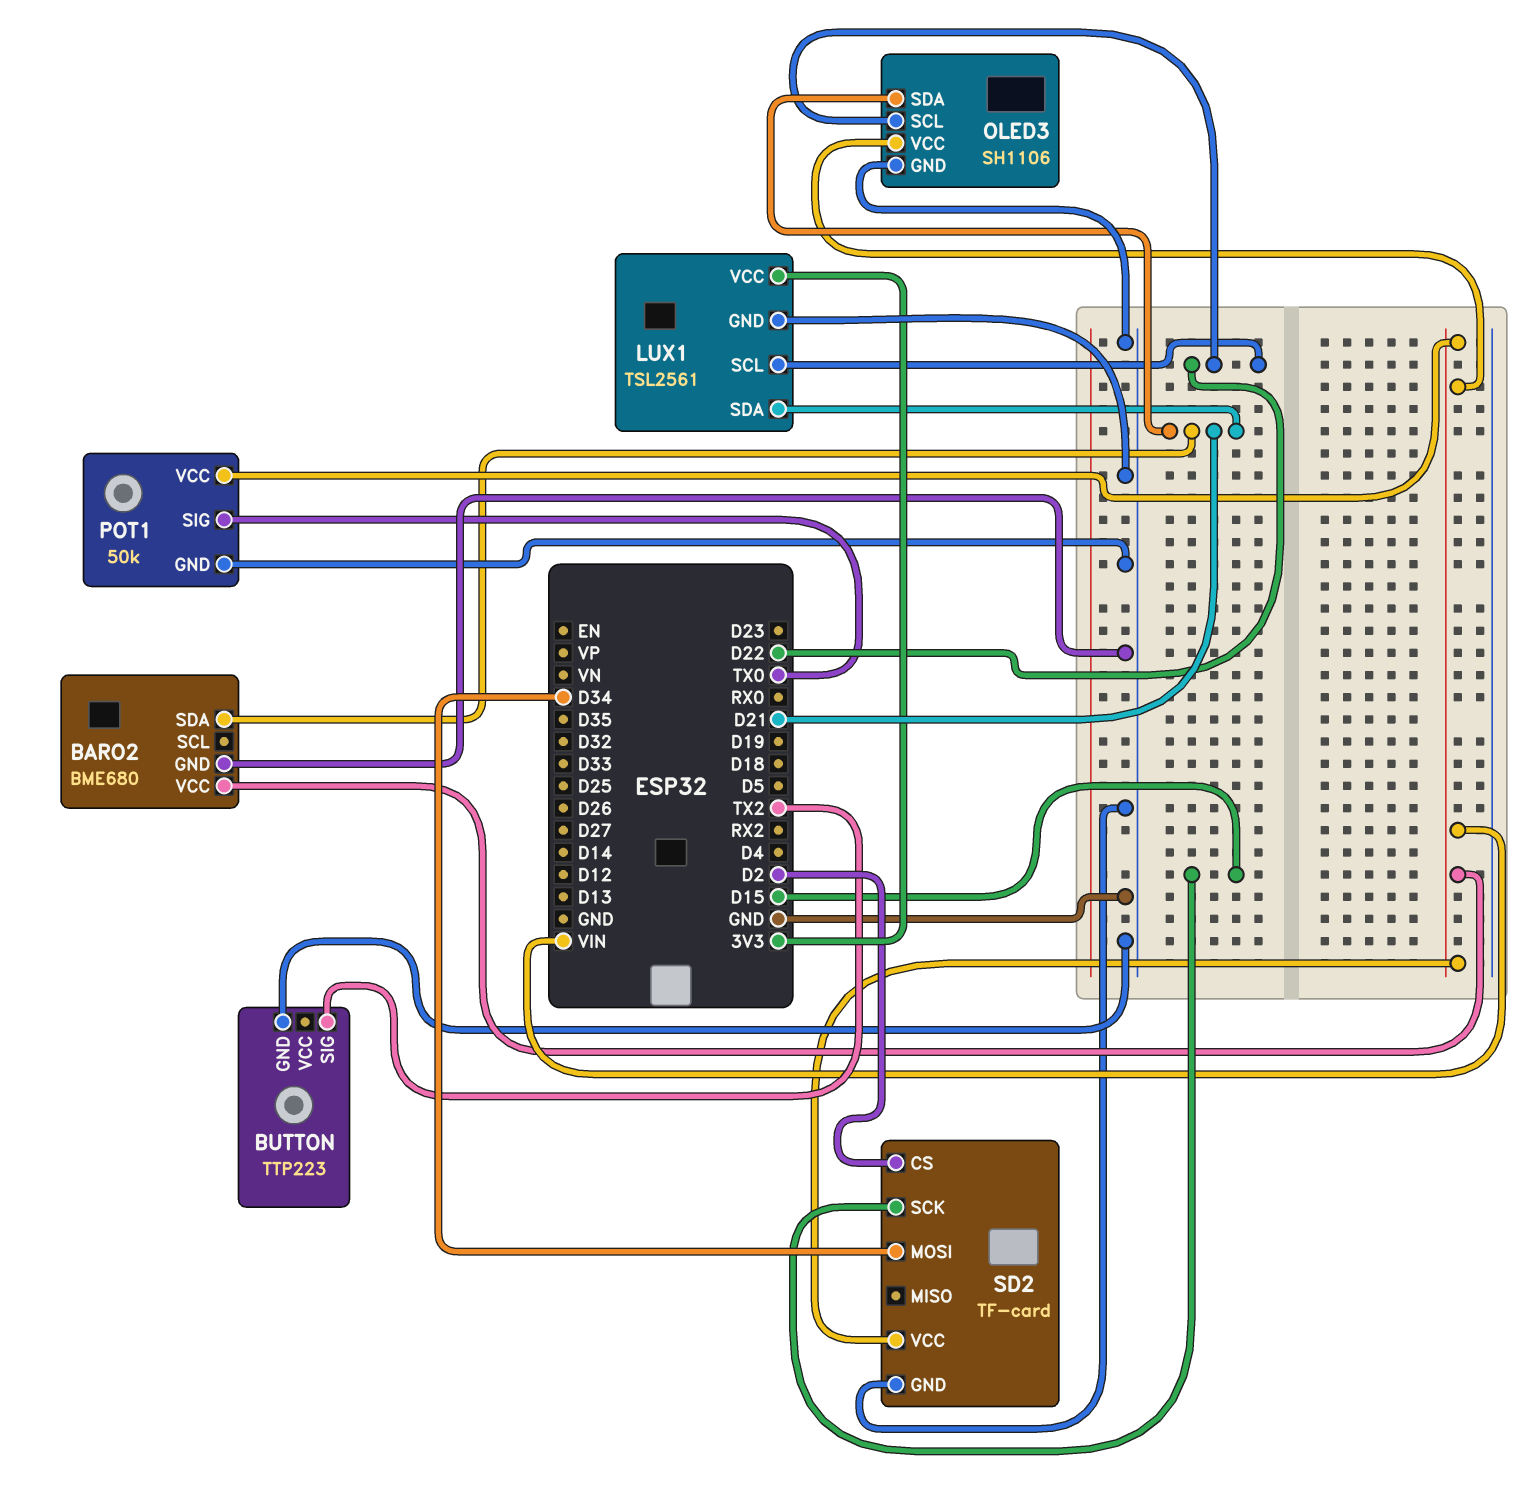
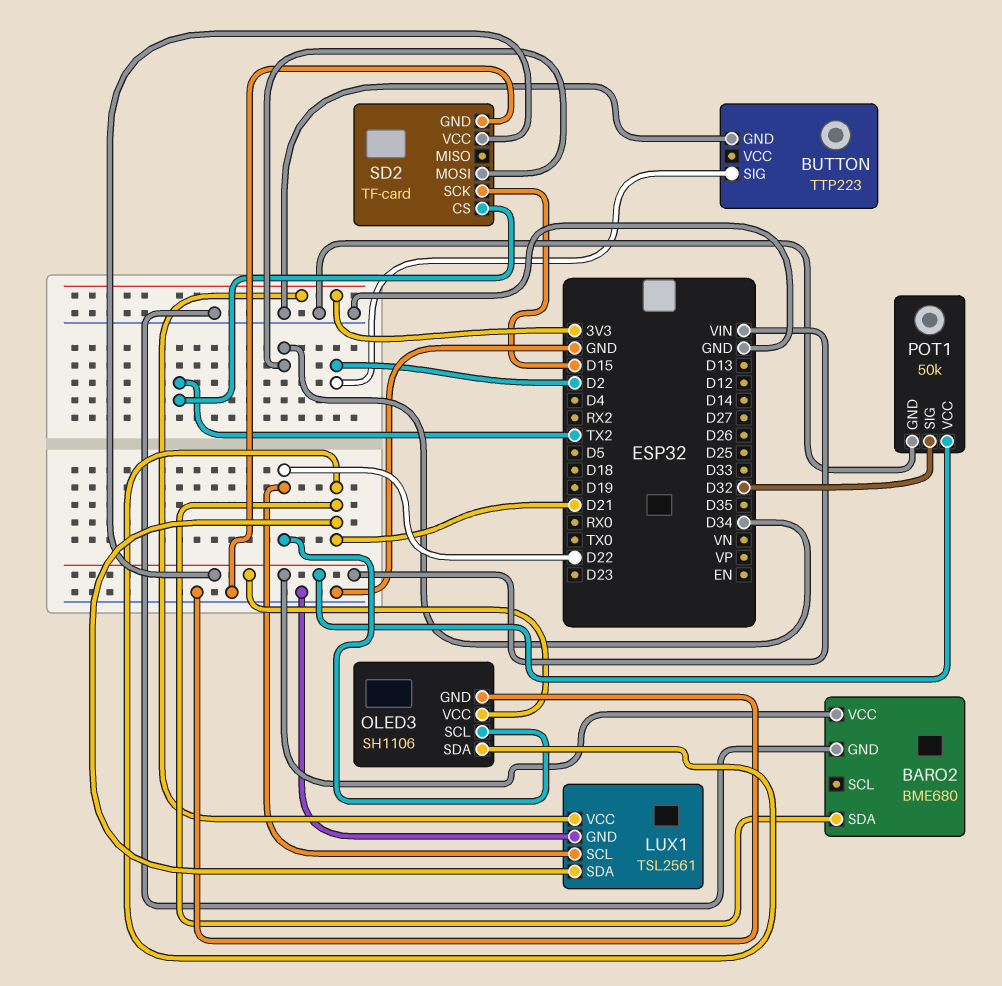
BUTTON pin SIG: TX2 -> D2
POT1 pin SIG: TX0 -> D32
SD2 pin CS: D2 -> TX2

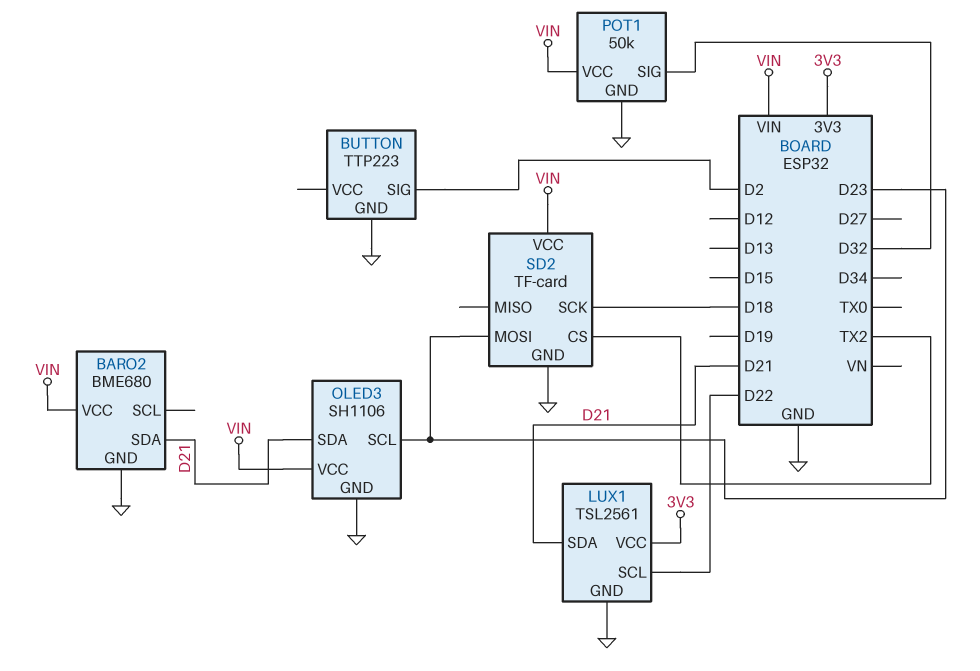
OLED3 pin SCL: D22 -> D23
SD2 pin MOSI: D34 -> D23
SD2 pin SCK: D15 -> D18

